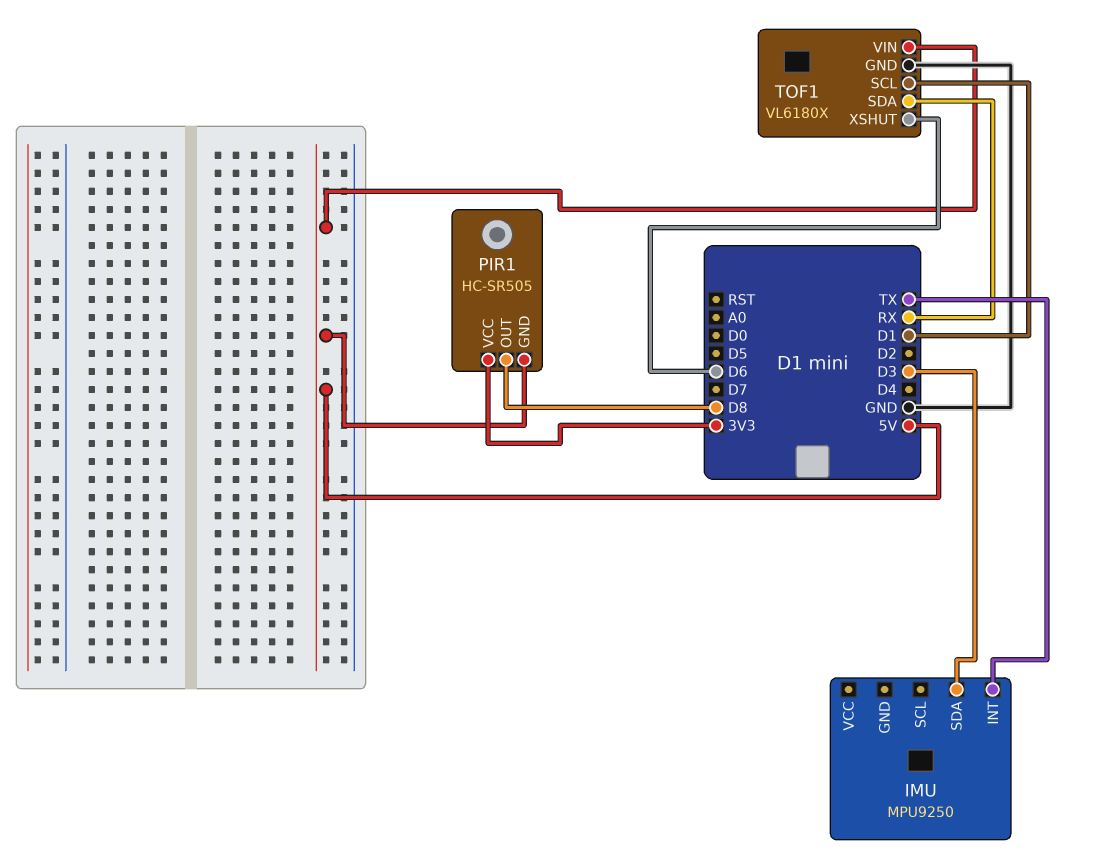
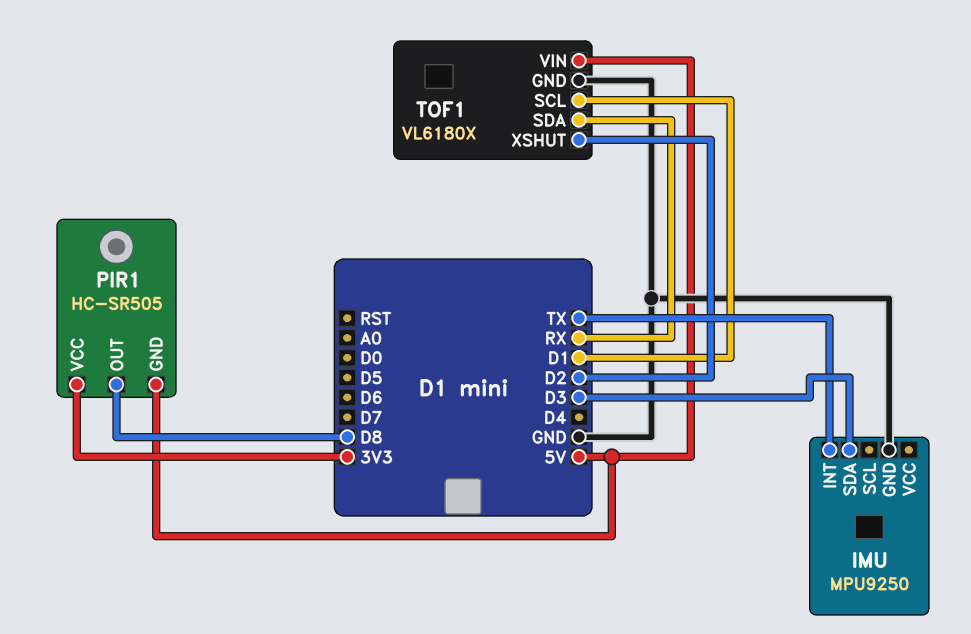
IMU pin GND: none -> GND
TOF1 pin XSHUT: D6 -> D2

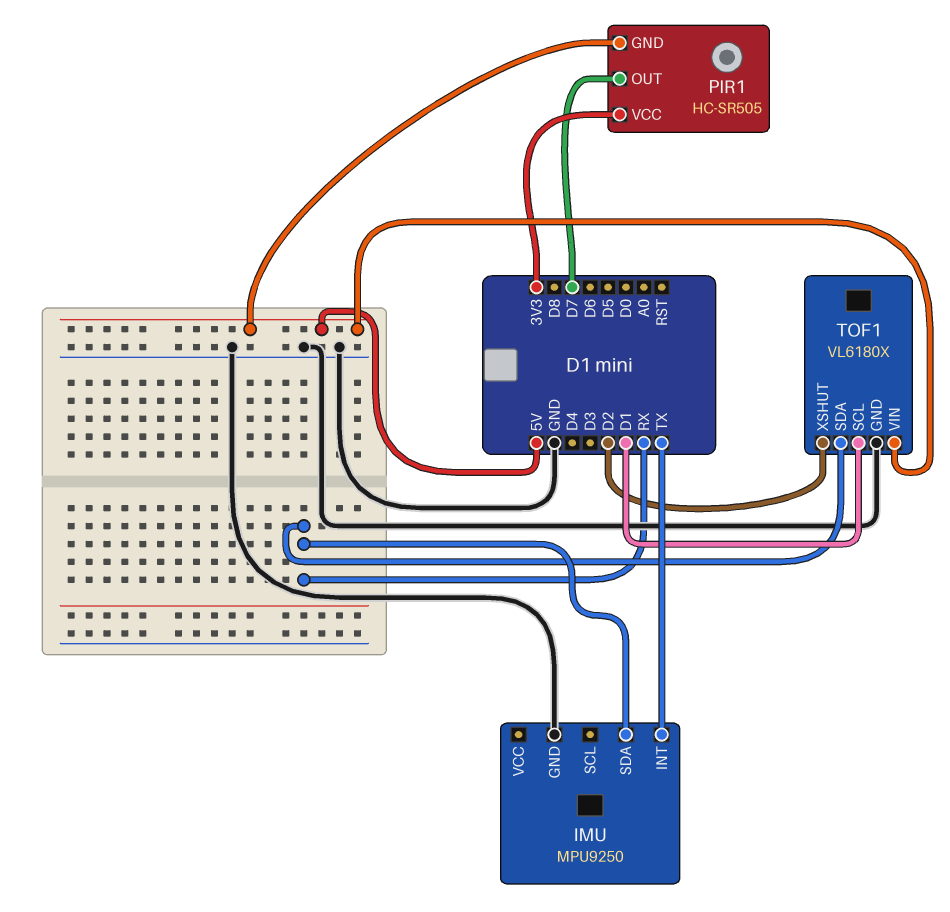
IMU pin SDA: D3 -> RX
PIR1 pin OUT: D8 -> D7

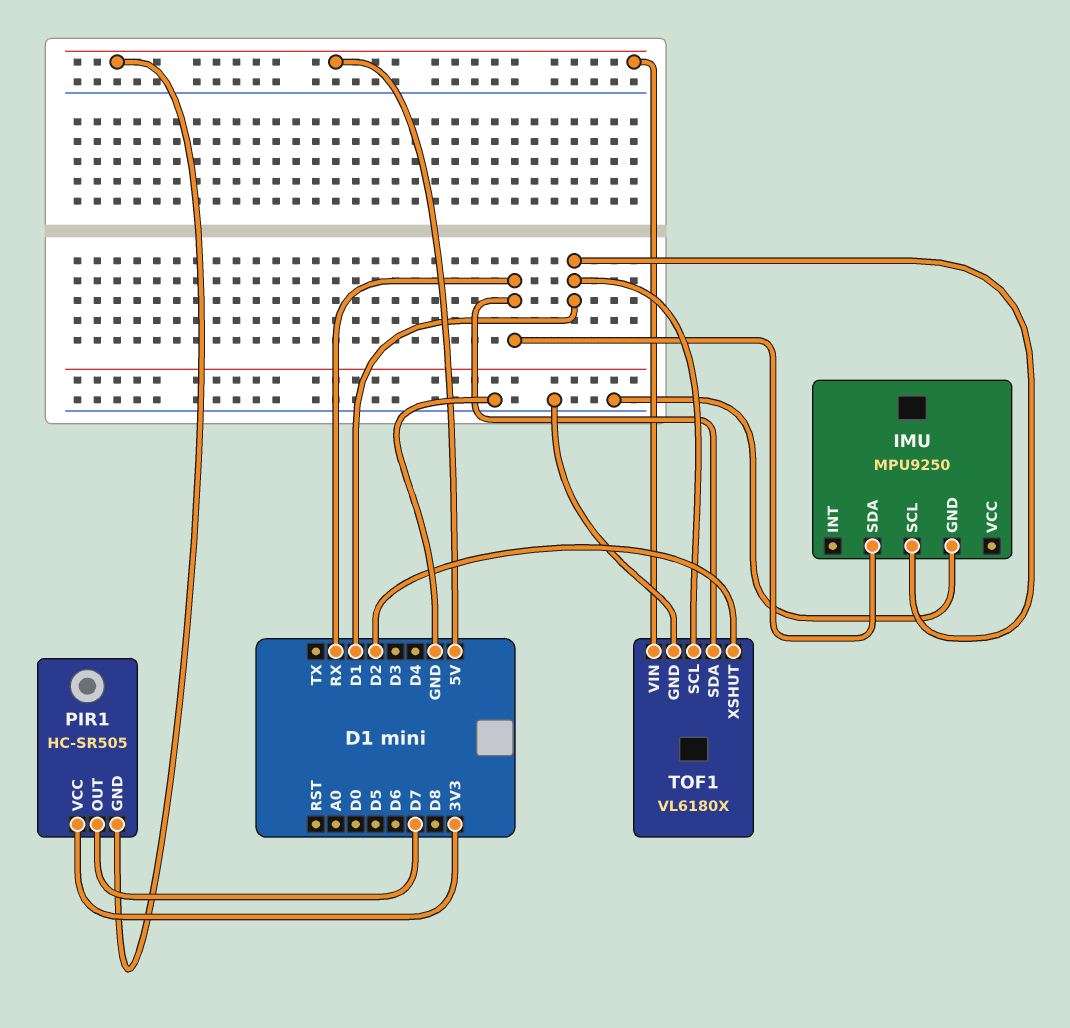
IMU pin INT: TX -> none
IMU pin SCL: none -> D1

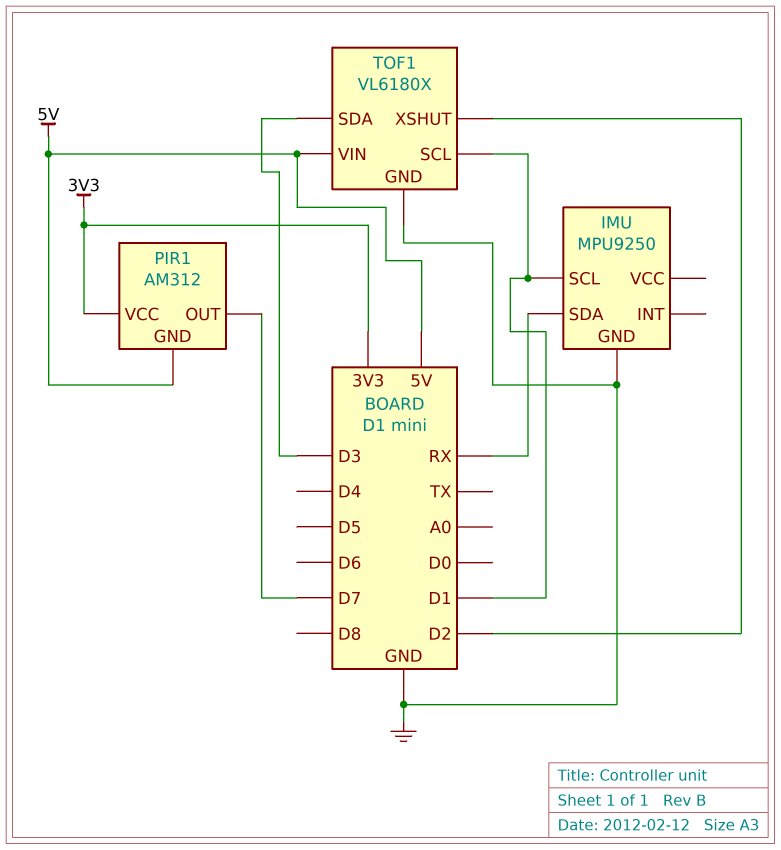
PIR1: HC-SR505 -> AM312
TOF1 pin SDA: RX -> D3

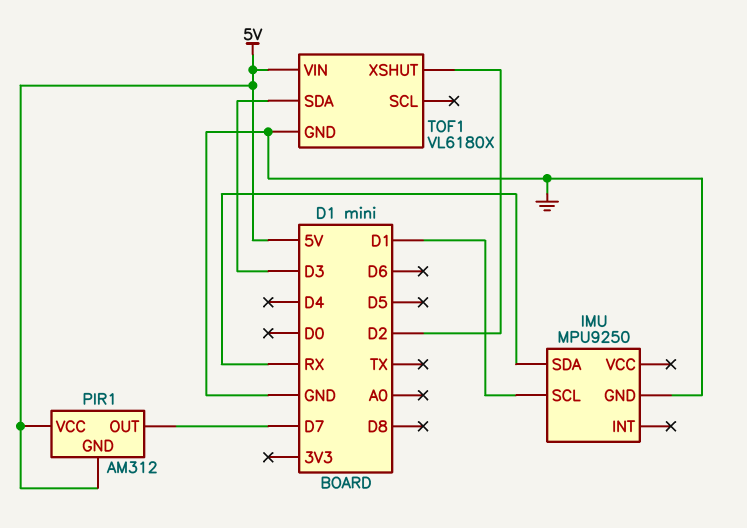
PIR1 pin VCC: 3V3 -> 5V
TOF1 pin SCL: D1 -> none

